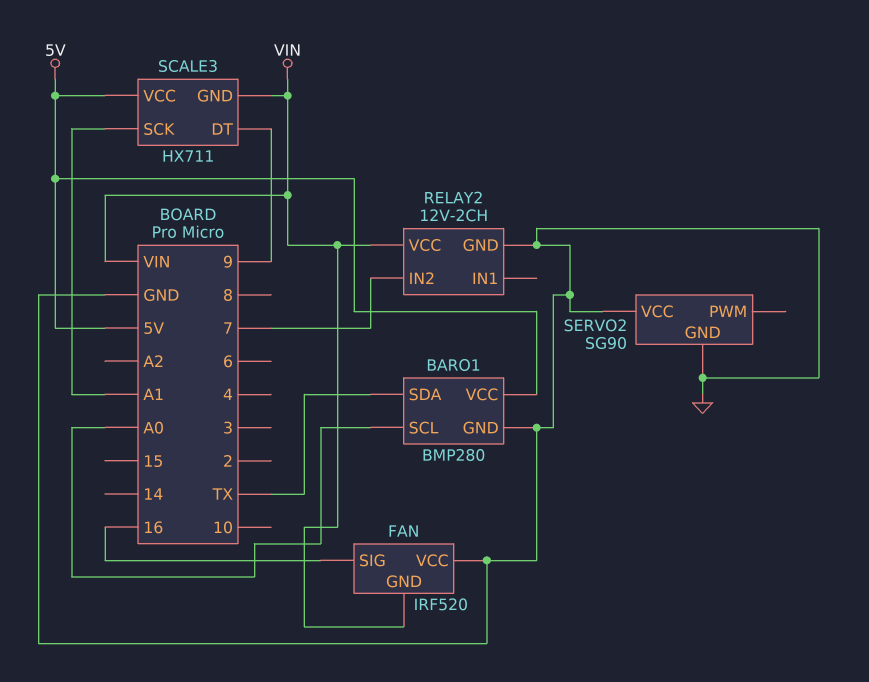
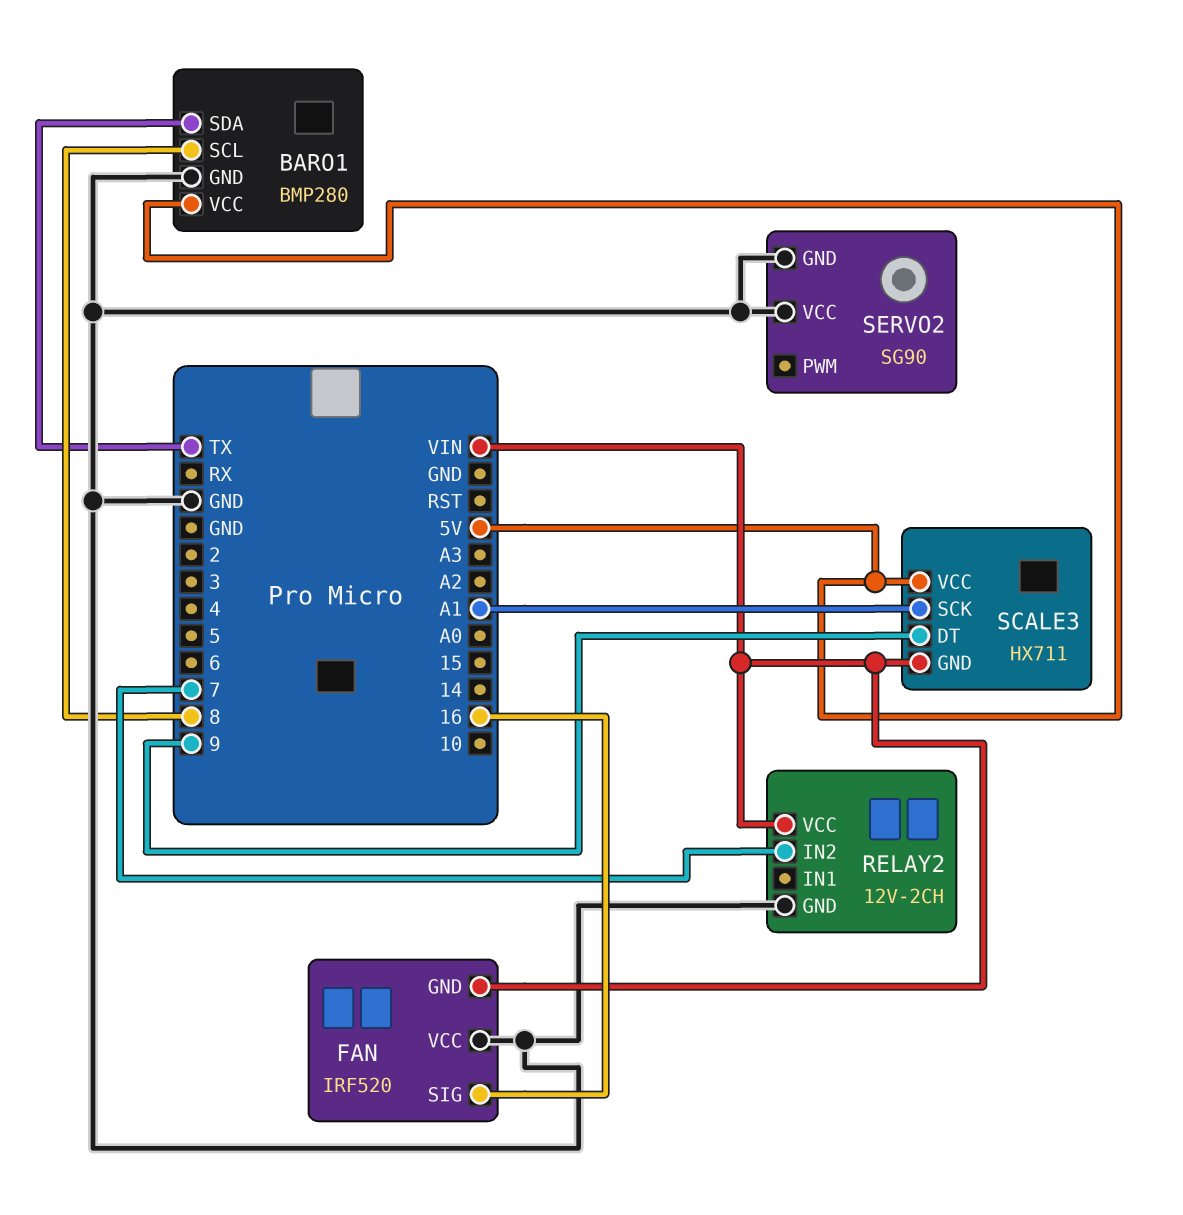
BARO1 pin SCL: A0 -> 8

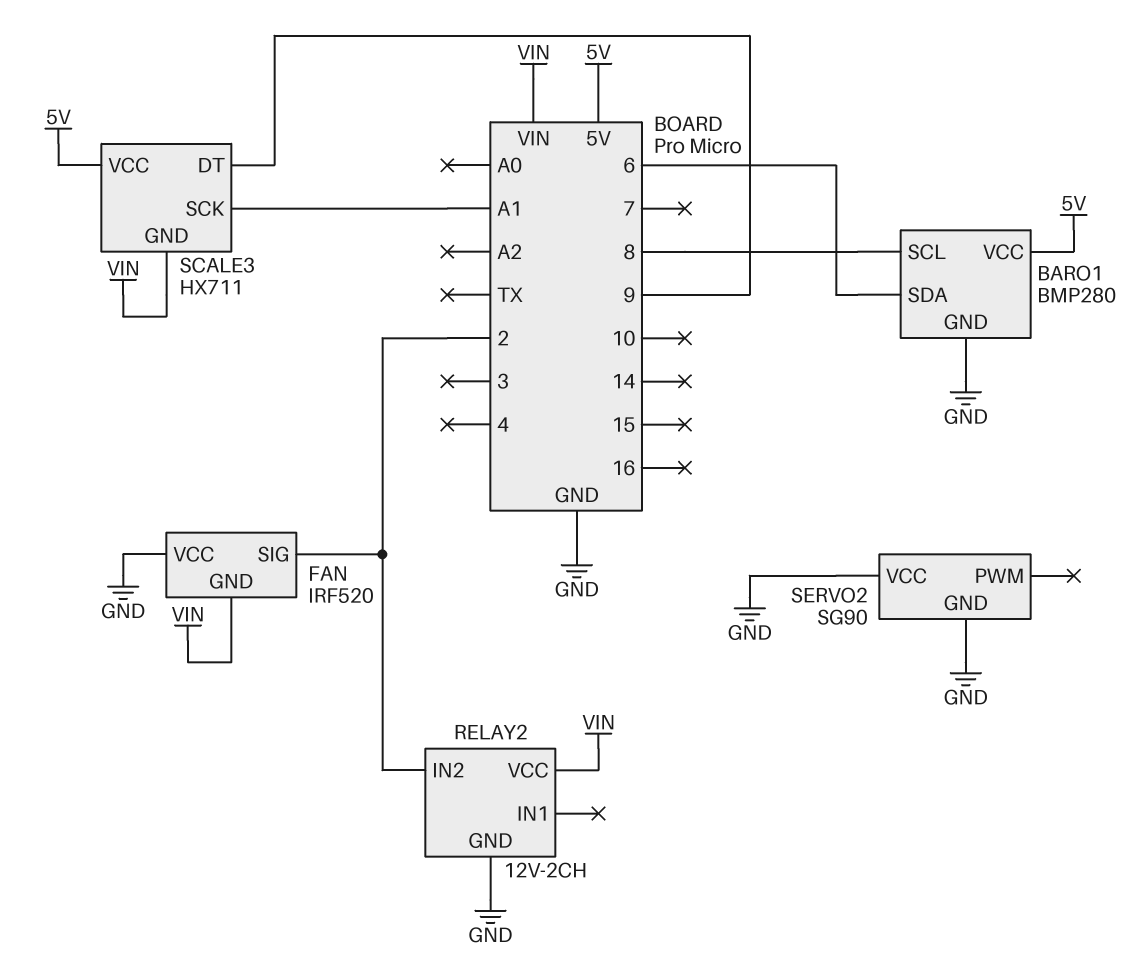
BARO1 pin SDA: TX -> 6
FAN pin SIG: 16 -> 2
RELAY2 pin IN2: 7 -> 2

